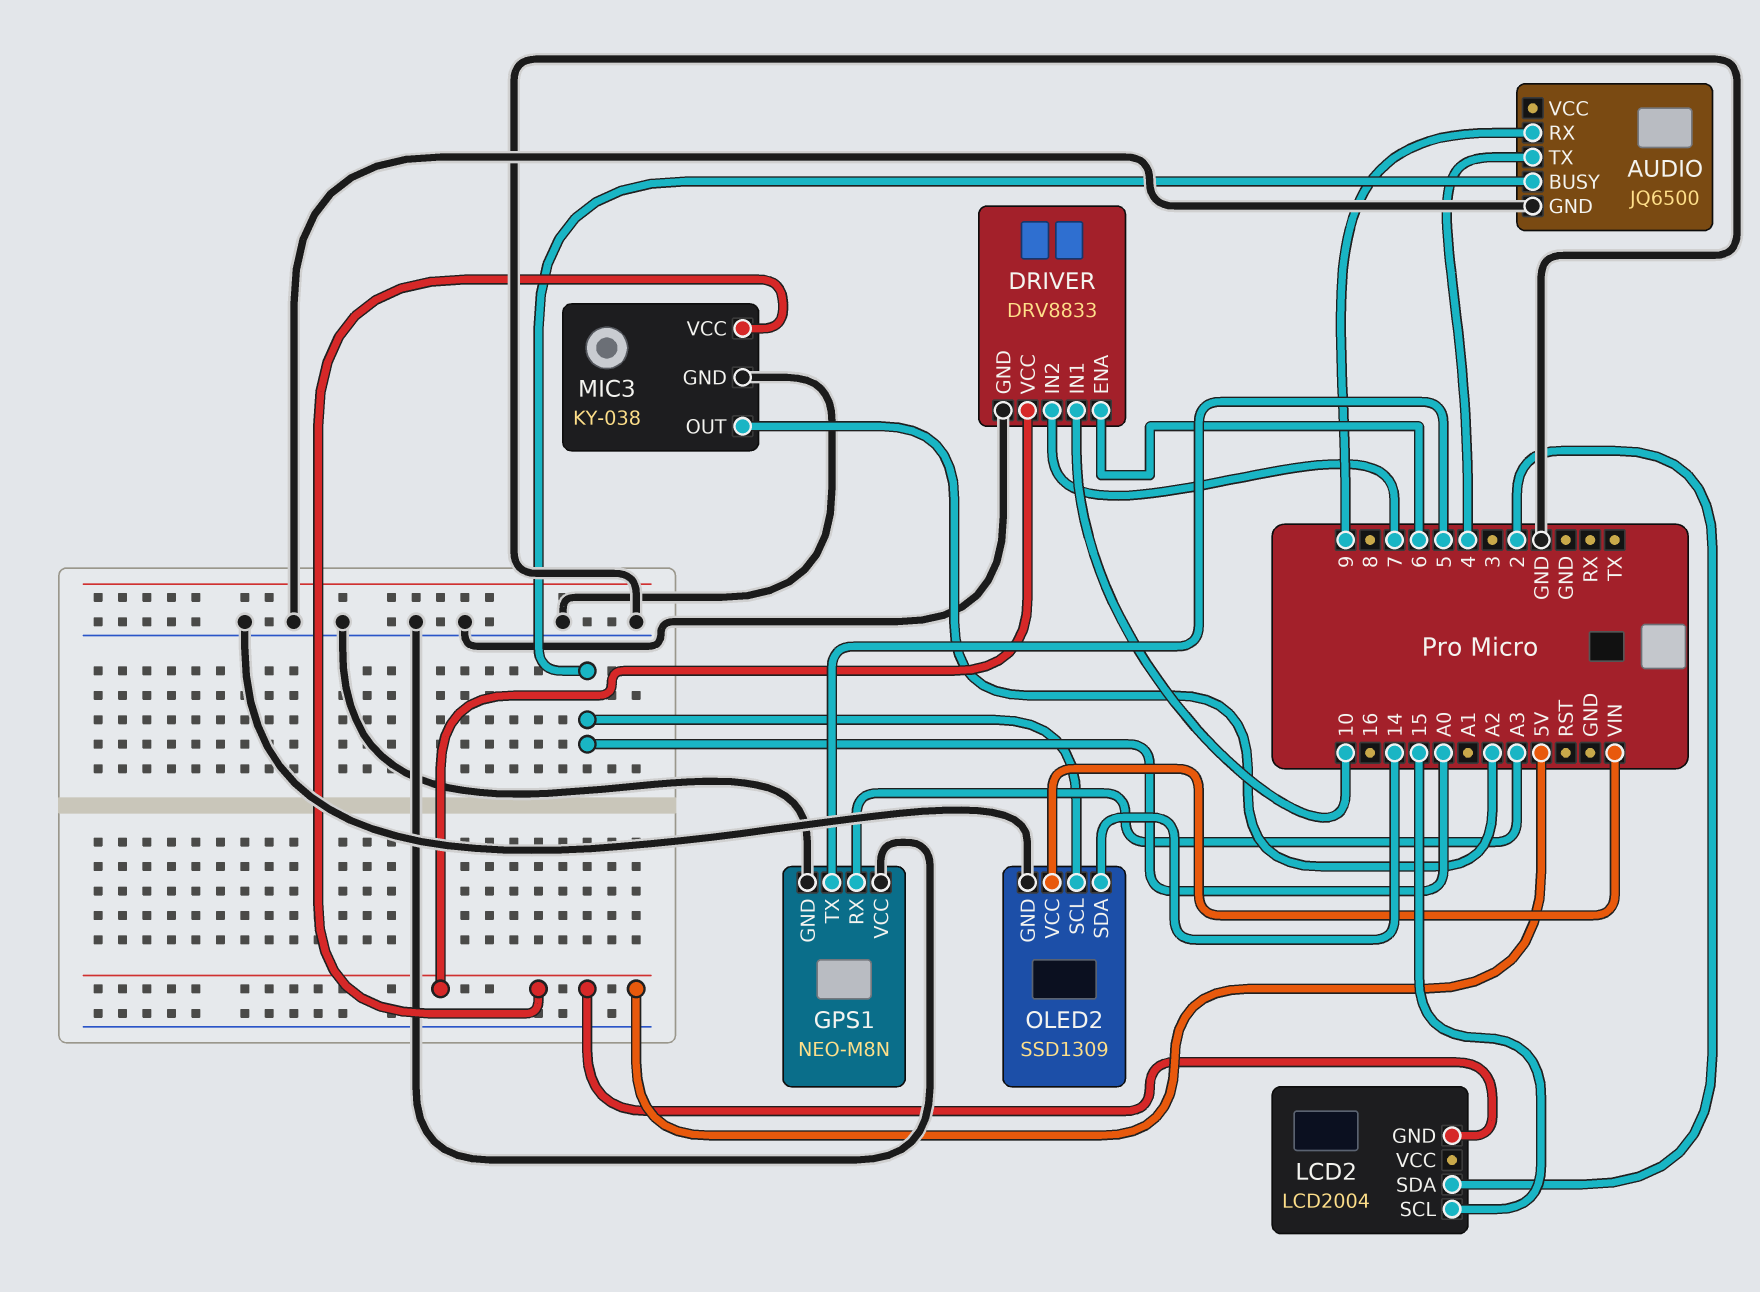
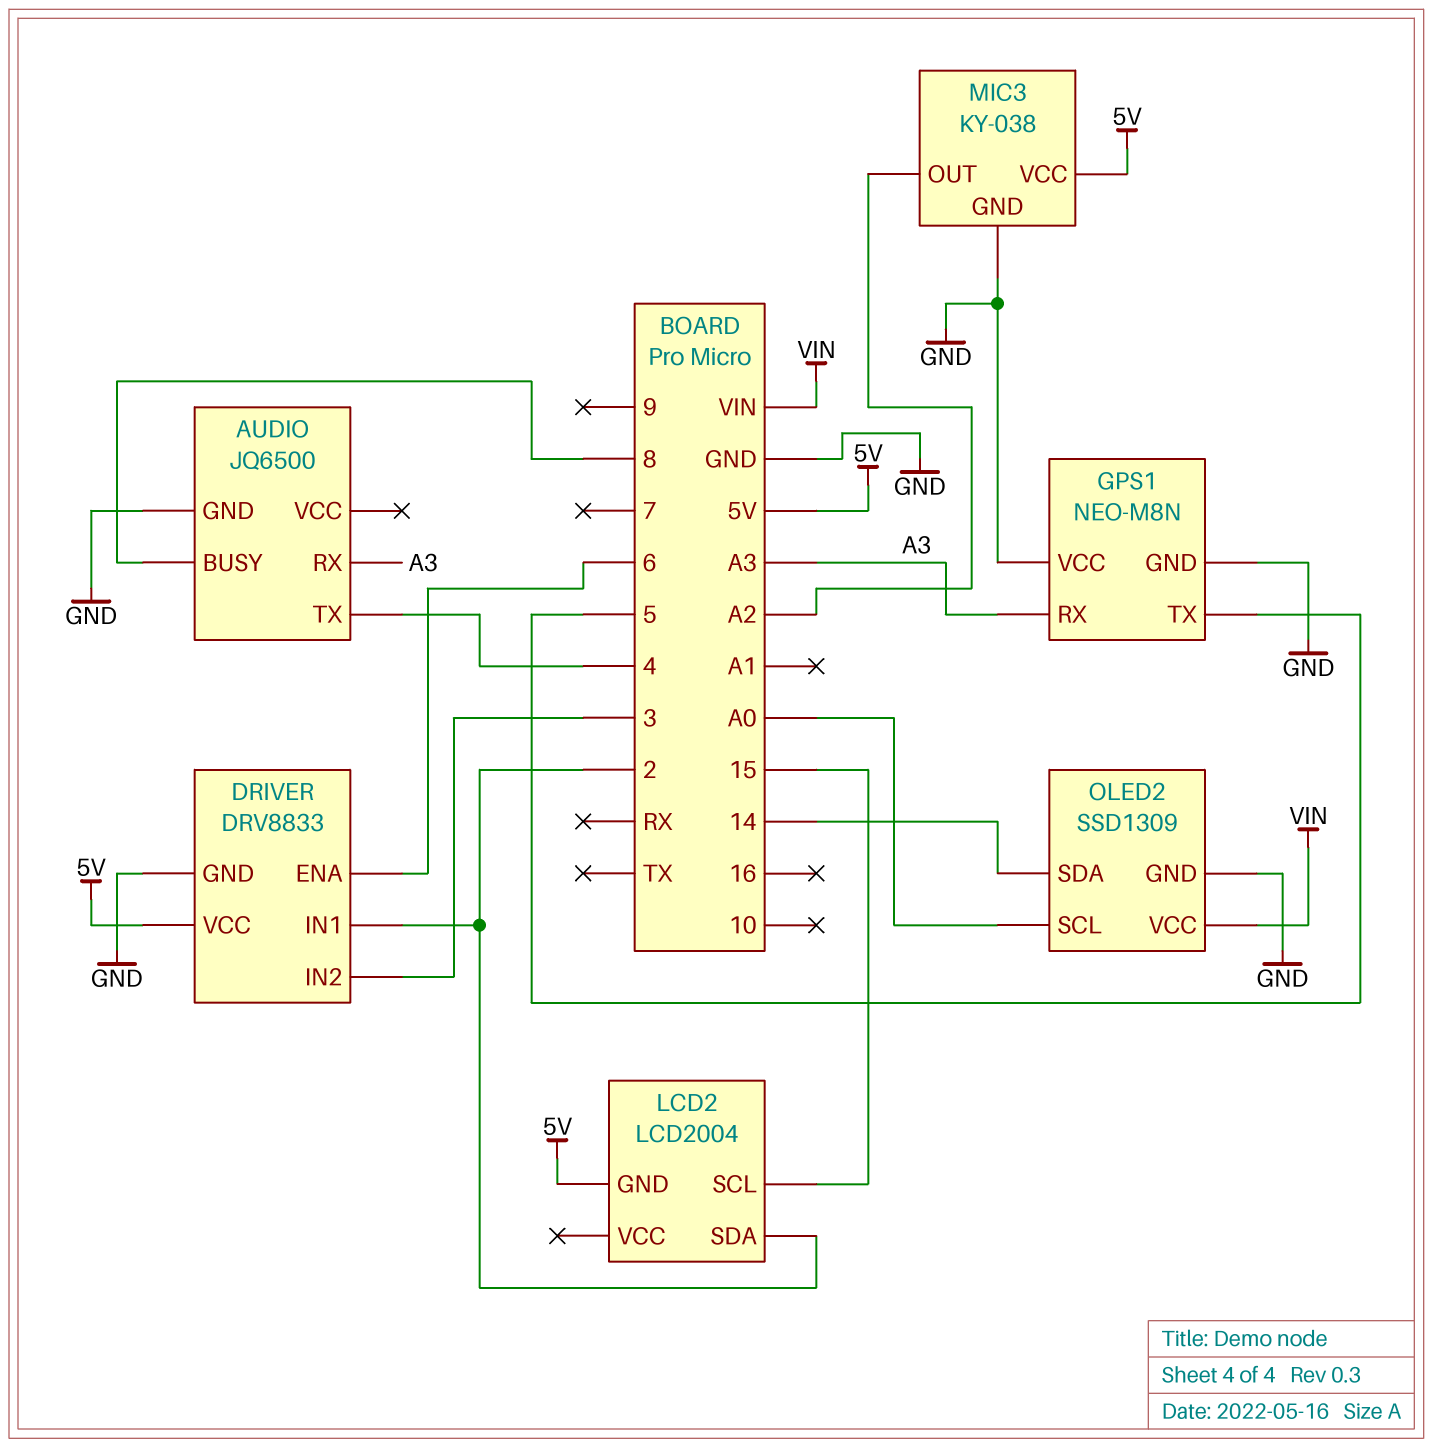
AUDIO pin BUSY: A0 -> 8
AUDIO pin RX: 9 -> A3
DRIVER pin IN1: 10 -> 2
DRIVER pin IN2: 7 -> 3

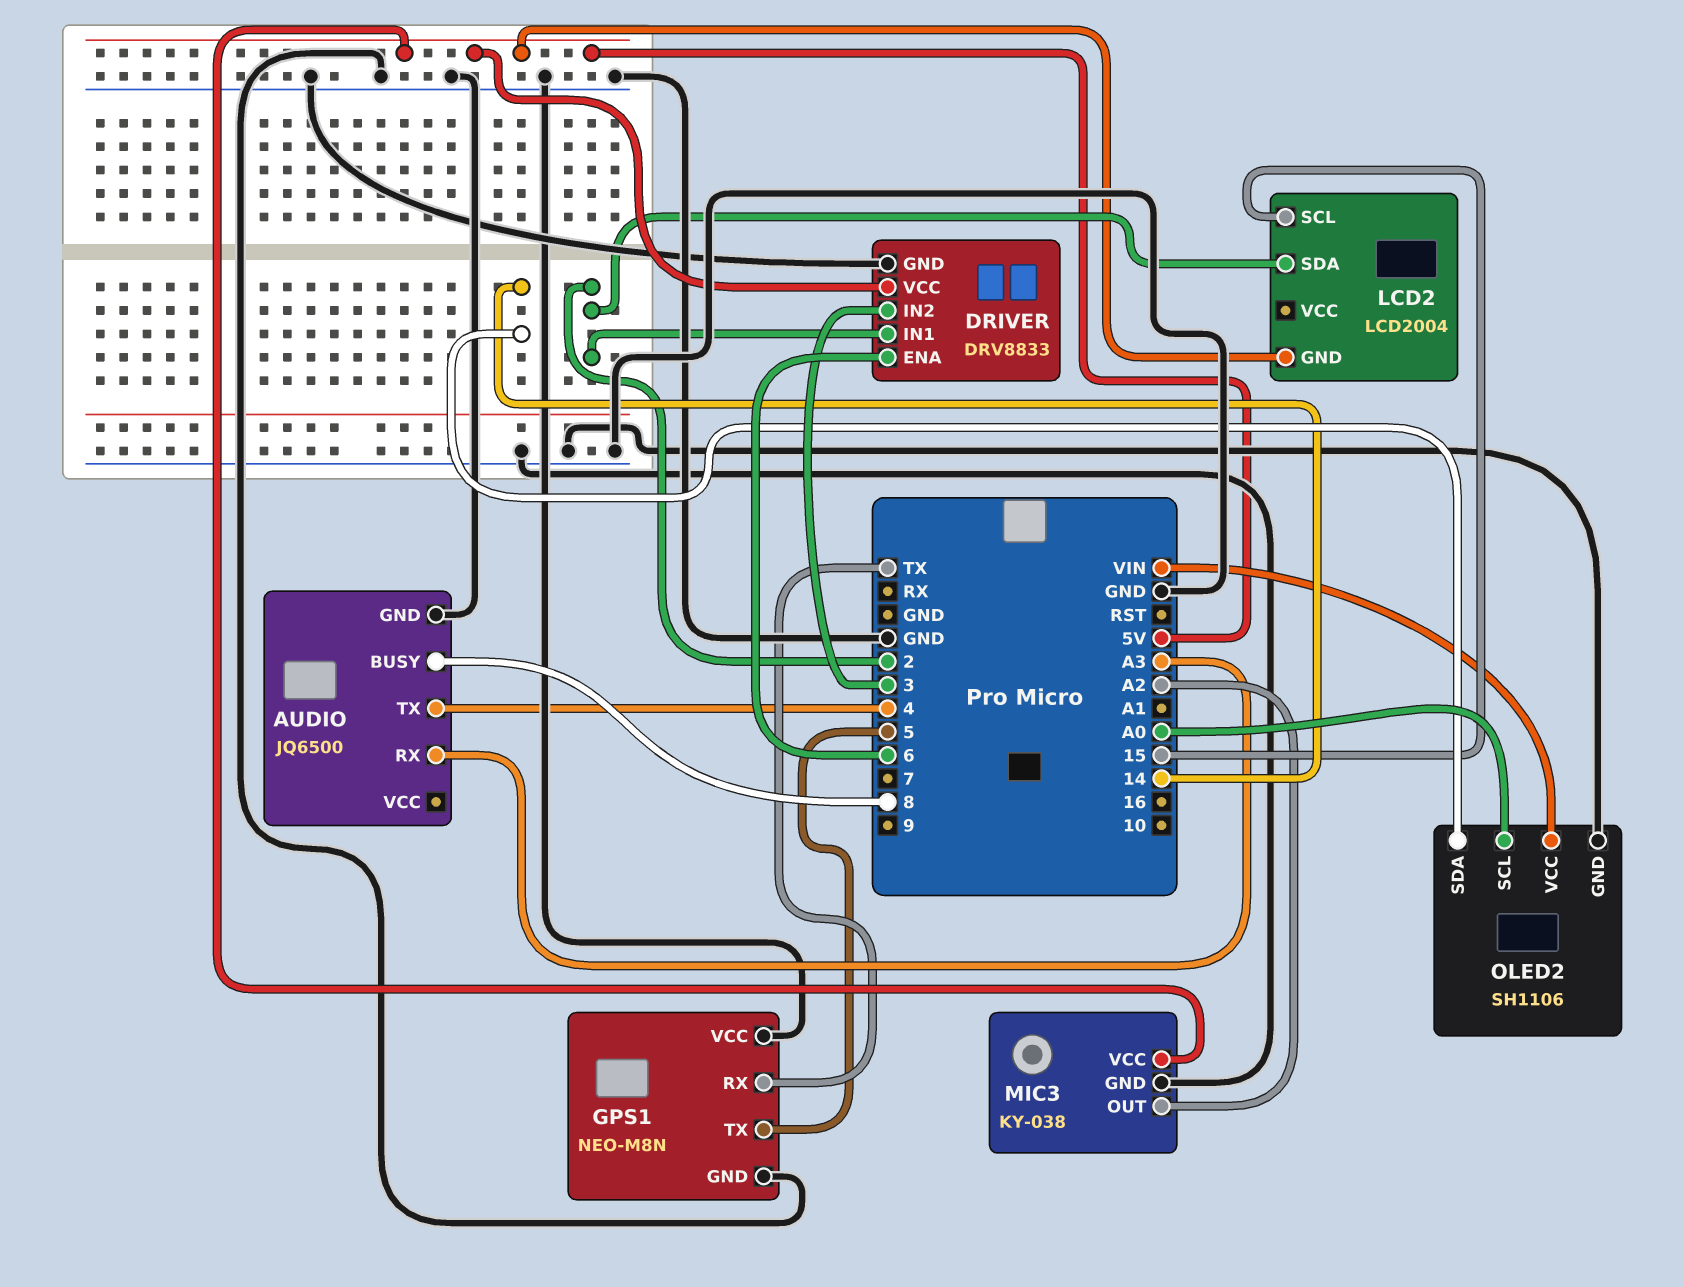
GPS1 pin RX: A3 -> TX
OLED2: SSD1309 -> SH1106

